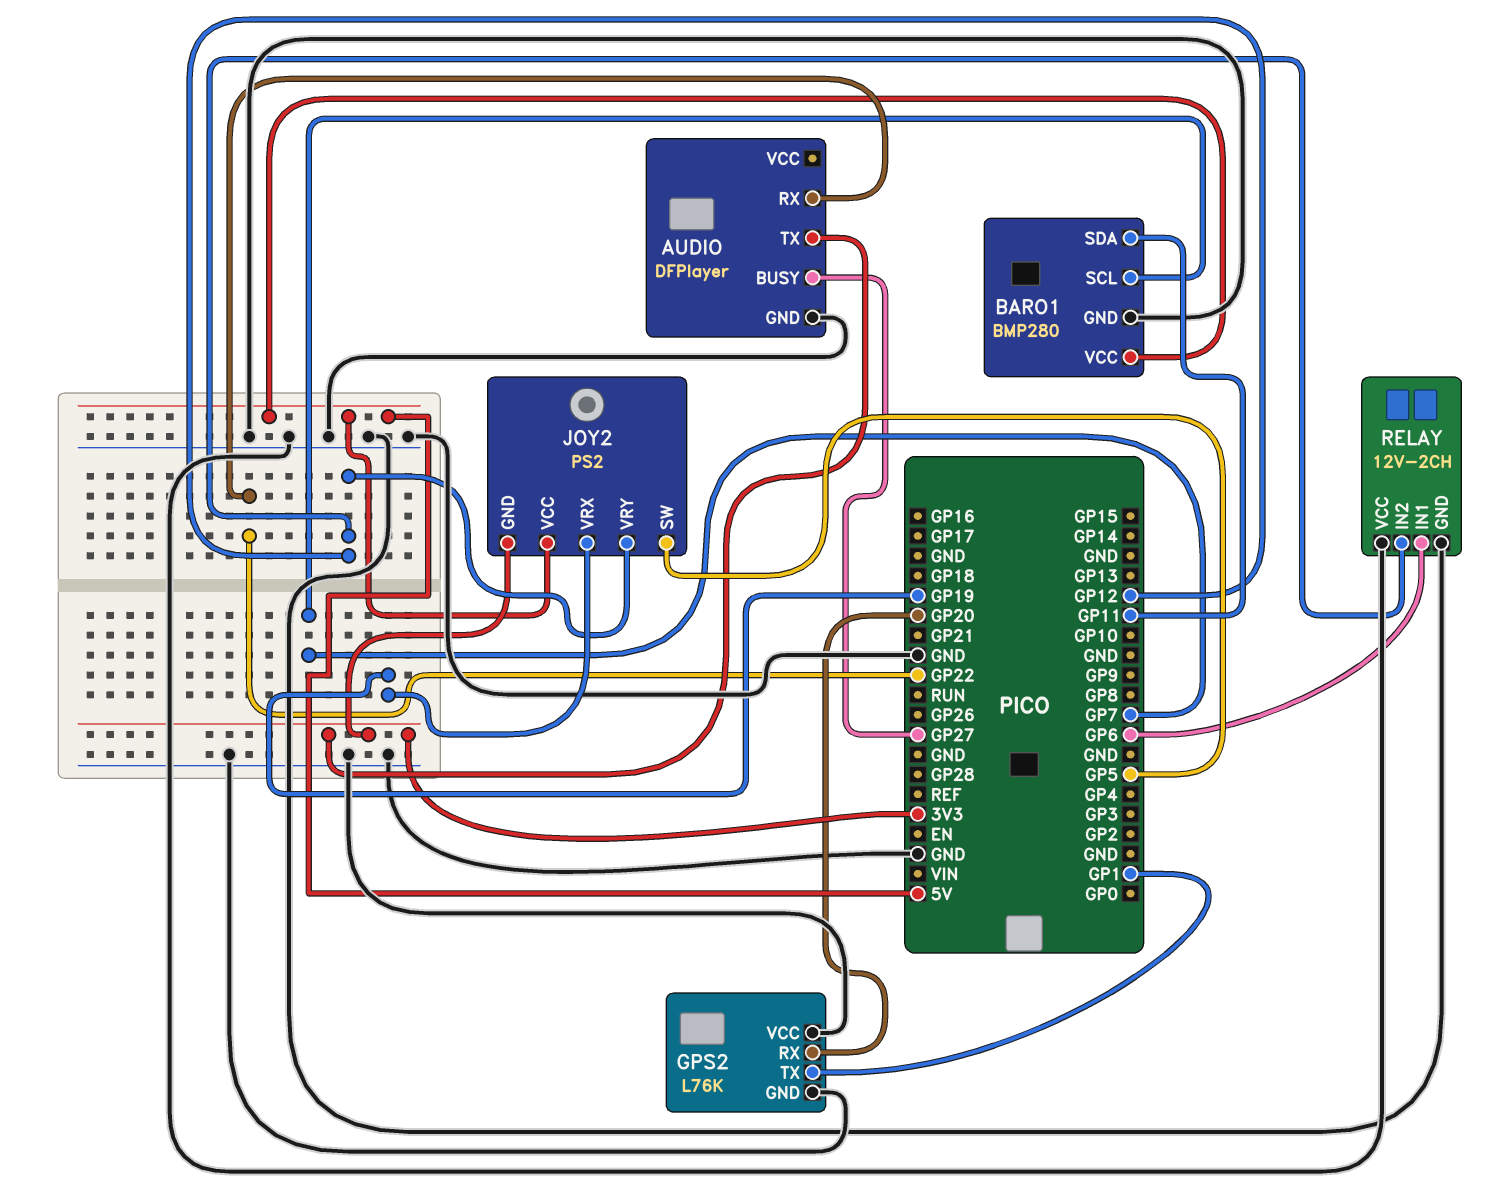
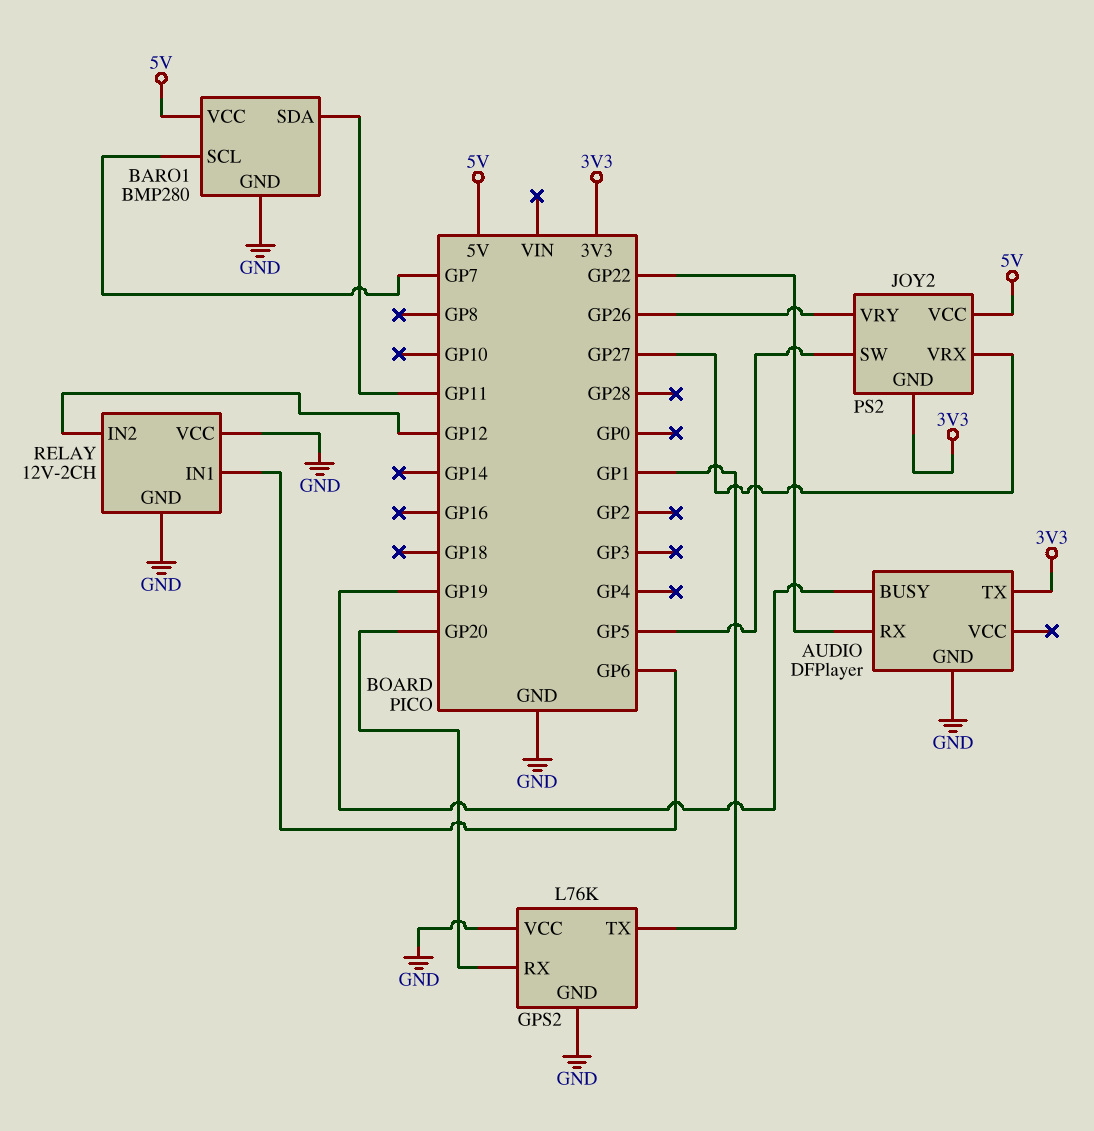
AUDIO pin BUSY: GP27 -> GP19
JOY2 pin VRX: GP19 -> GP27
JOY2 pin VRY: GP12 -> GP26

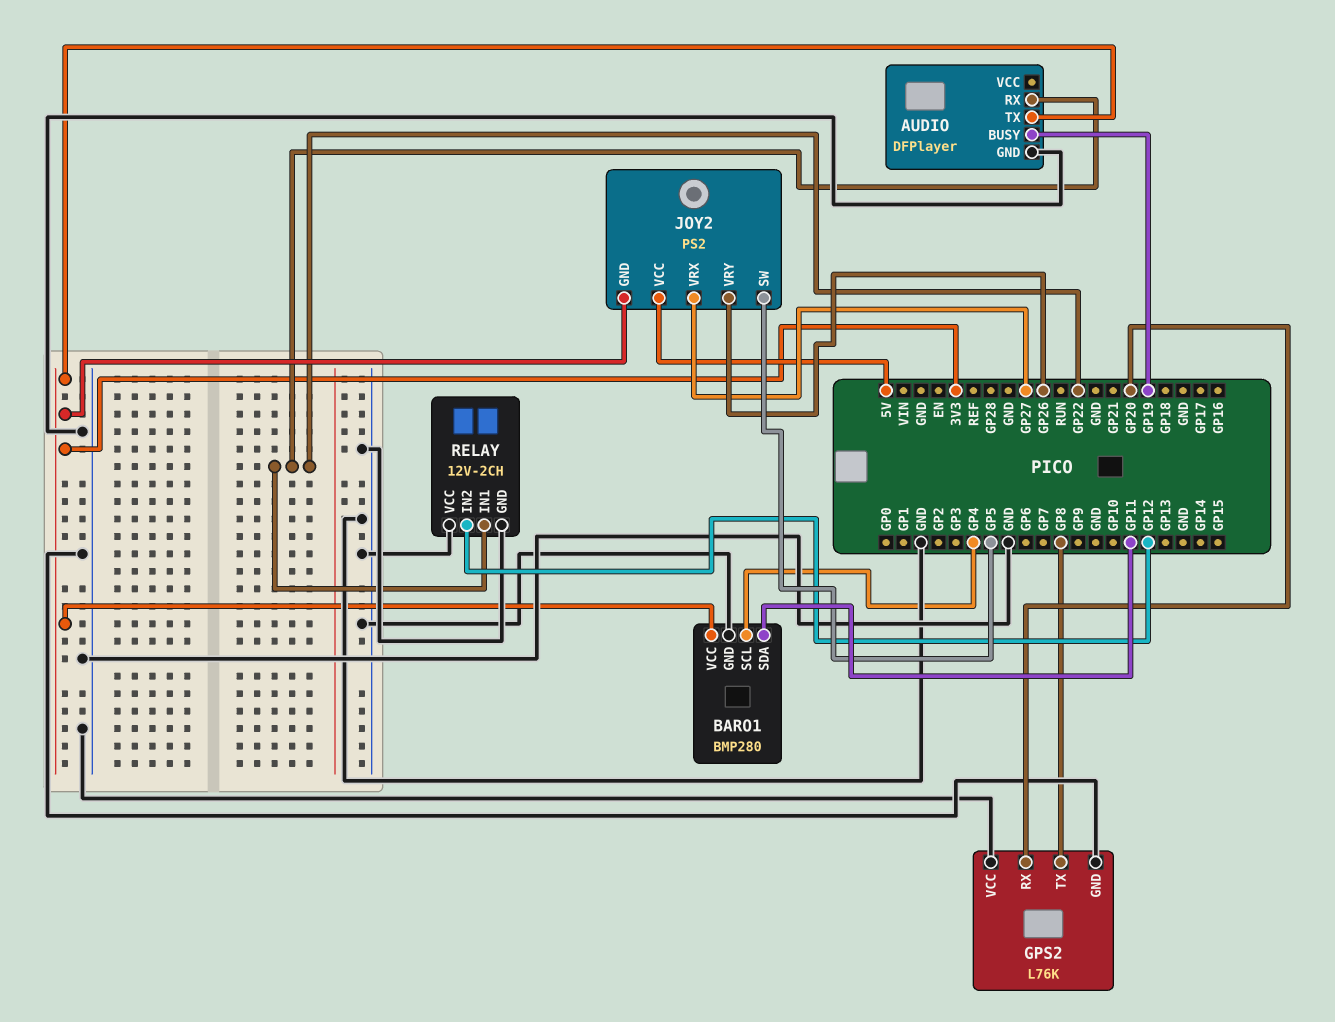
BARO1 pin SCL: GP7 -> GP4
BARO1 pin VCC: 5V -> 3V3
GPS2 pin TX: GP1 -> GP8
RELAY pin IN1: GP6 -> GP22

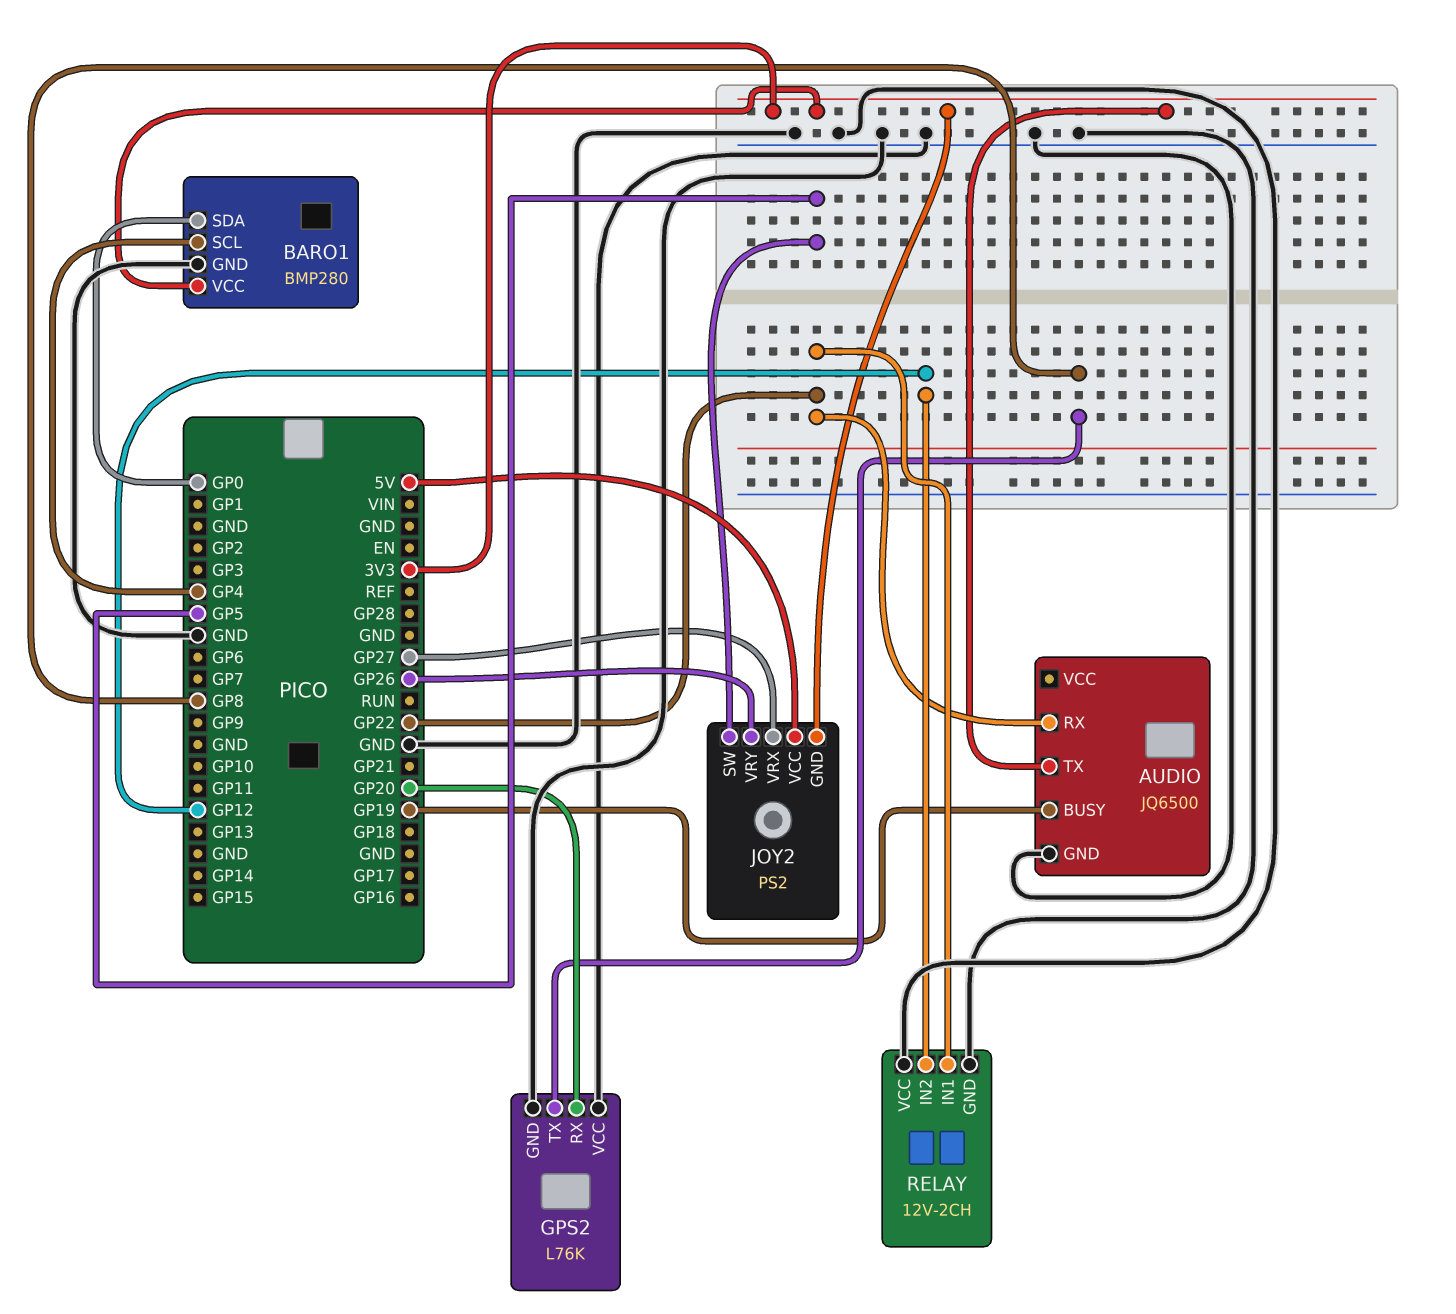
AUDIO: DFPlayer -> JQ6500
BARO1 pin SDA: GP11 -> GP0

